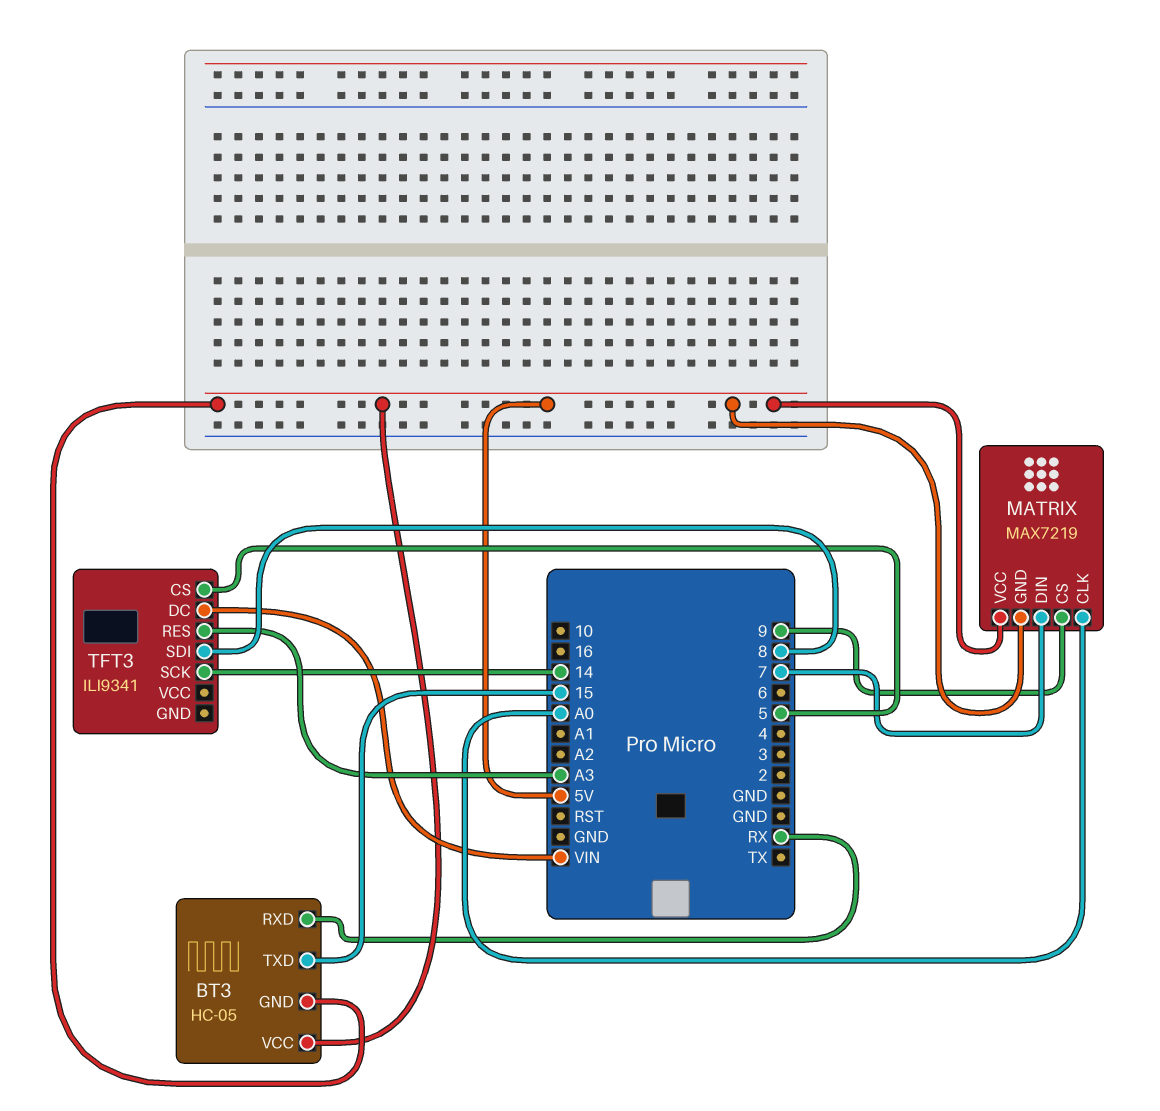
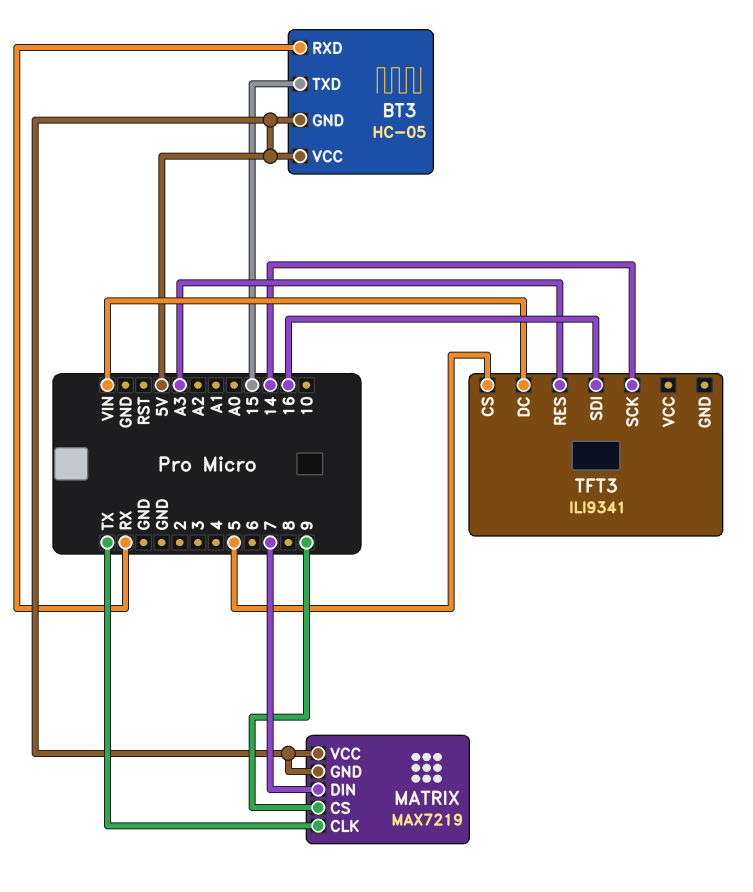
MATRIX pin CLK: A0 -> TX
TFT3 pin SDI: 8 -> 16

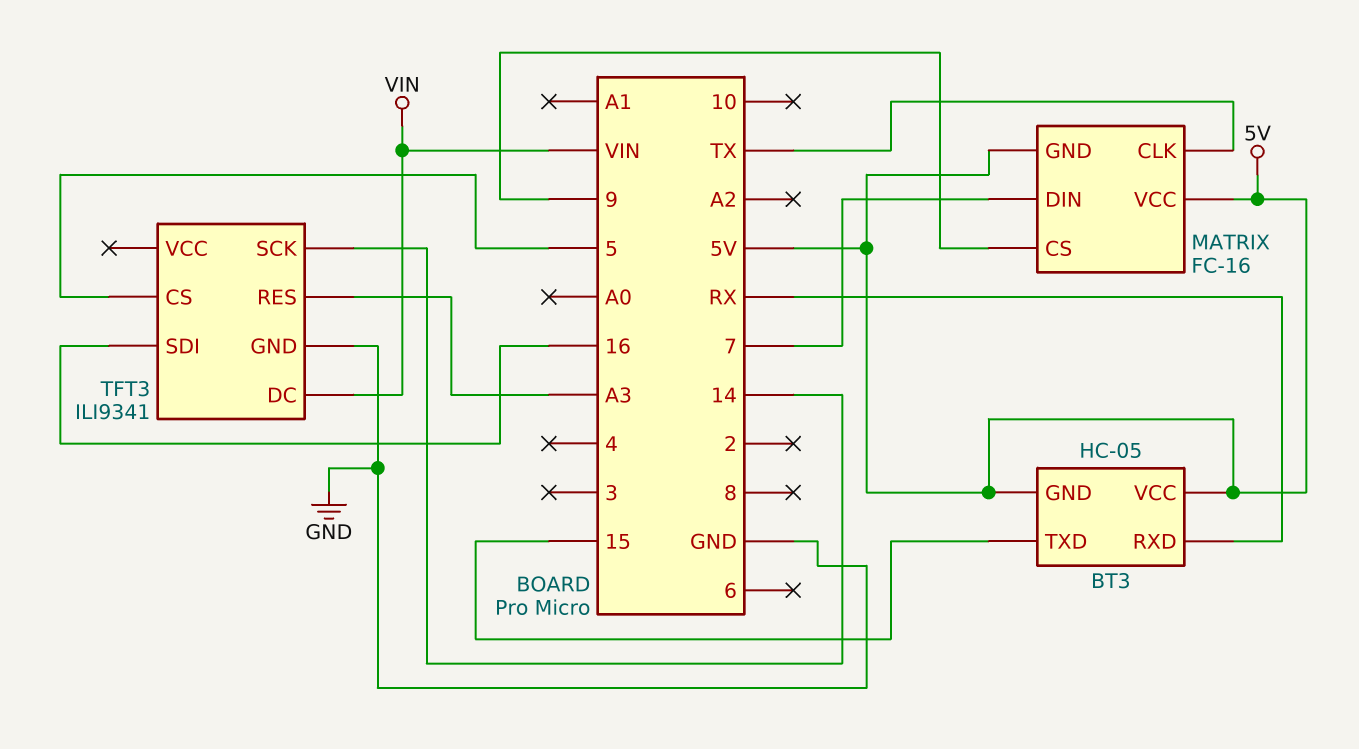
MATRIX: MAX7219 -> FC-16
TFT3 pin GND: none -> GND

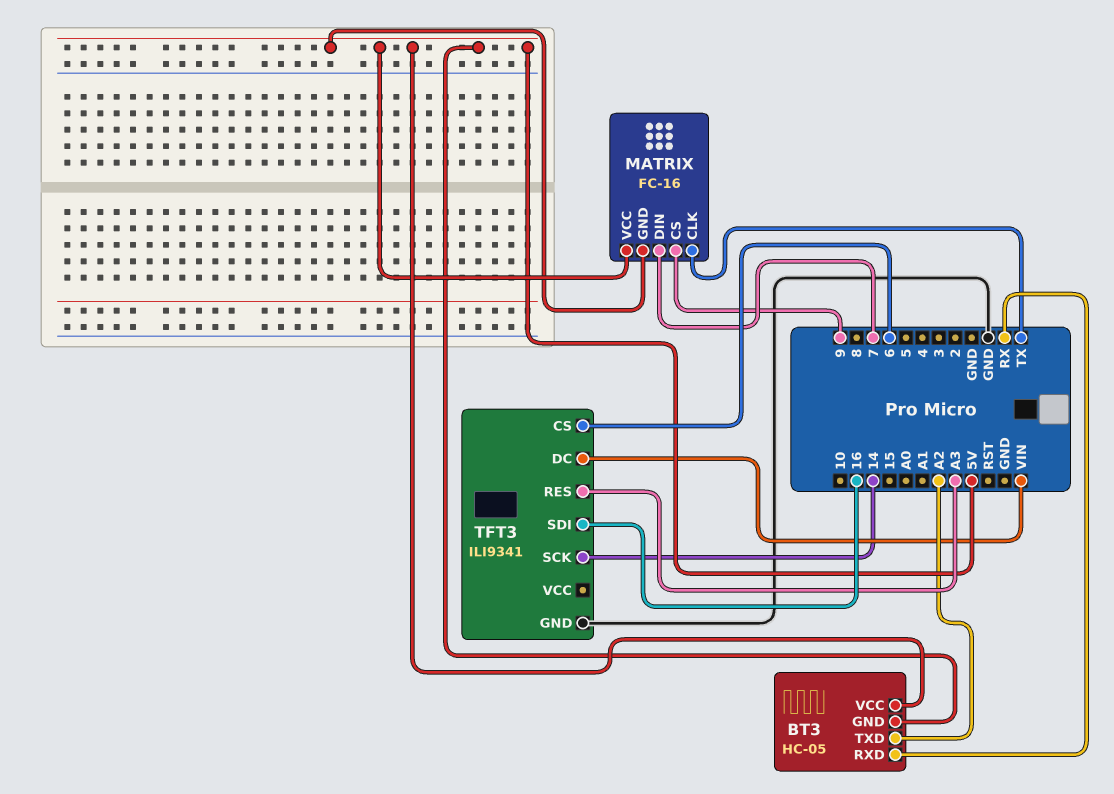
BT3 pin TXD: 15 -> A2
TFT3 pin CS: 5 -> 6

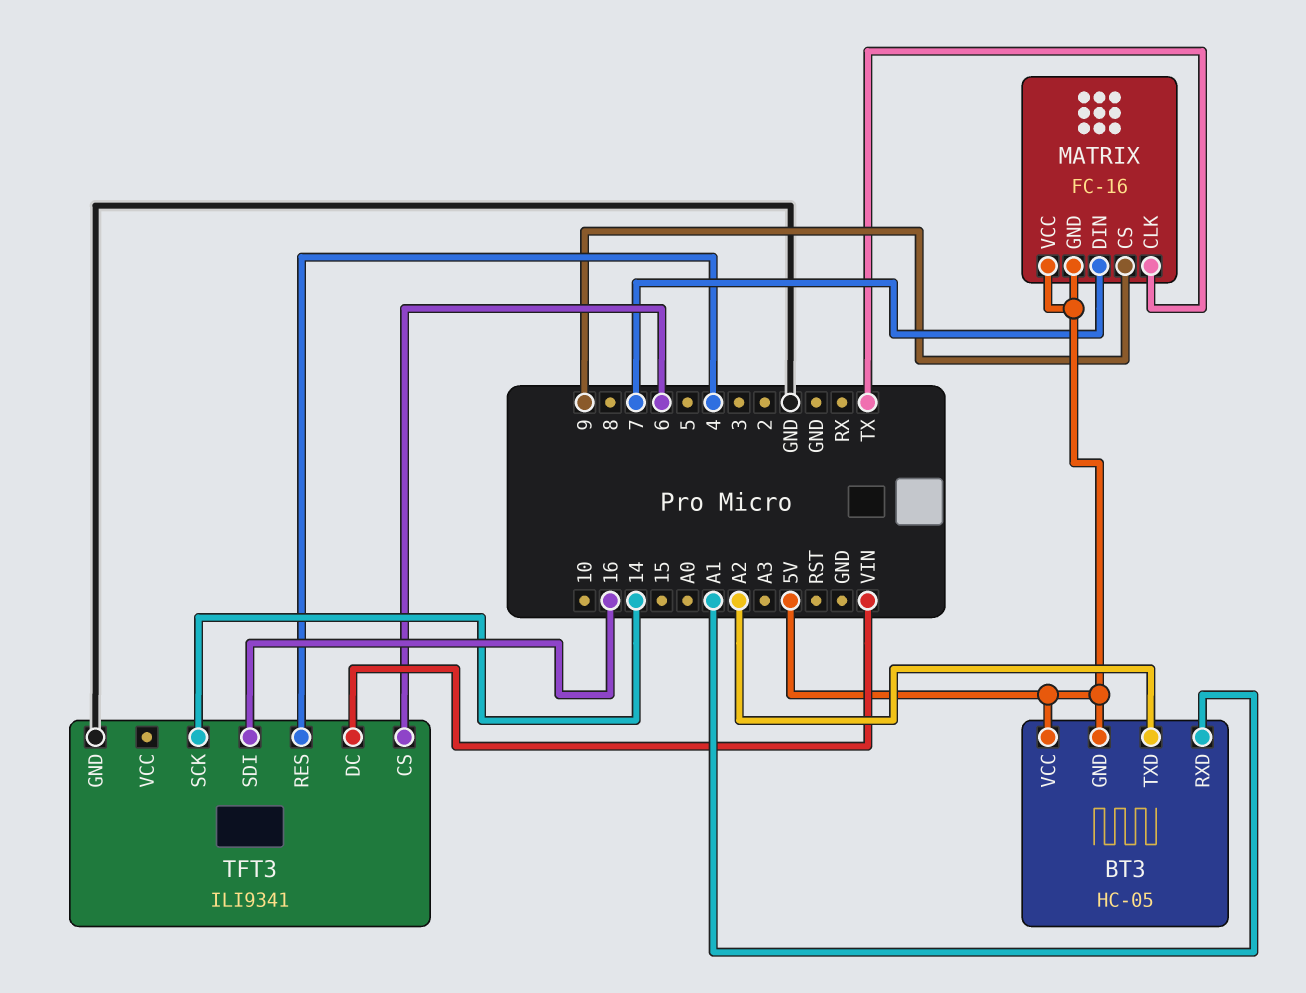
BT3 pin RXD: RX -> A1
TFT3 pin RES: A3 -> 4

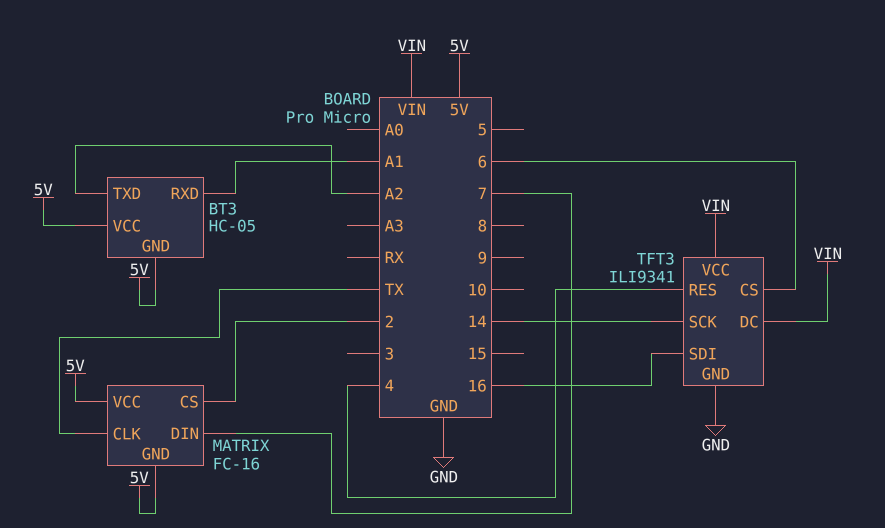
MATRIX pin CS: 9 -> 2
TFT3 pin VCC: none -> VIN

